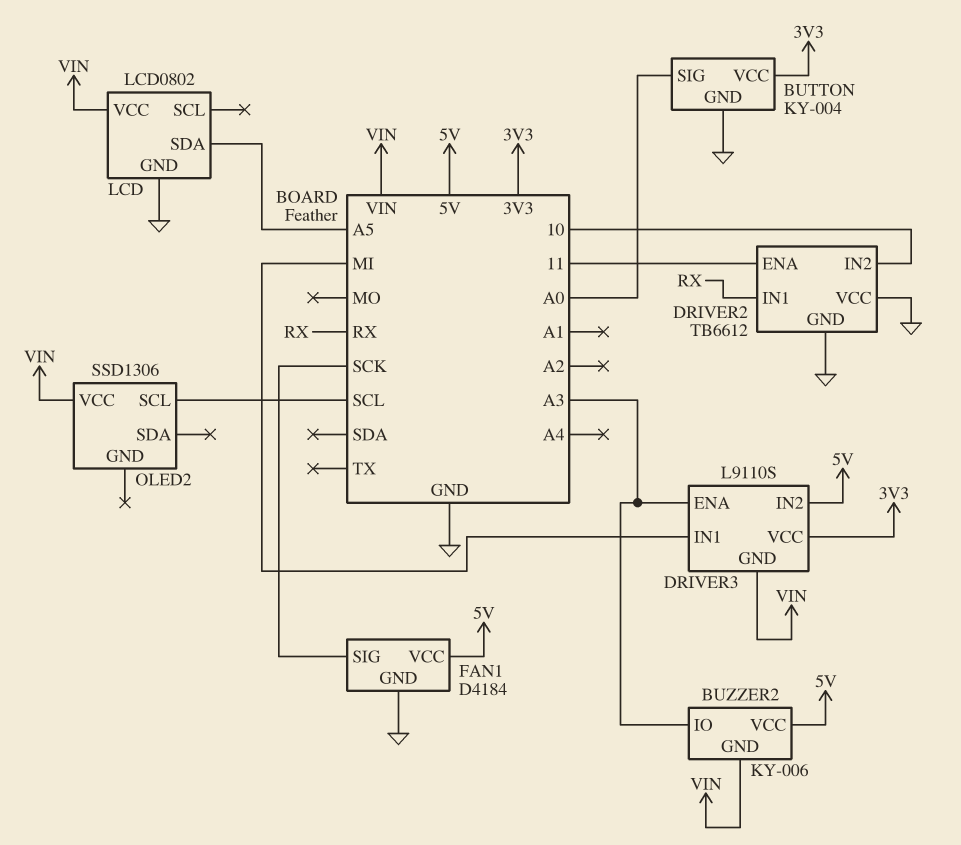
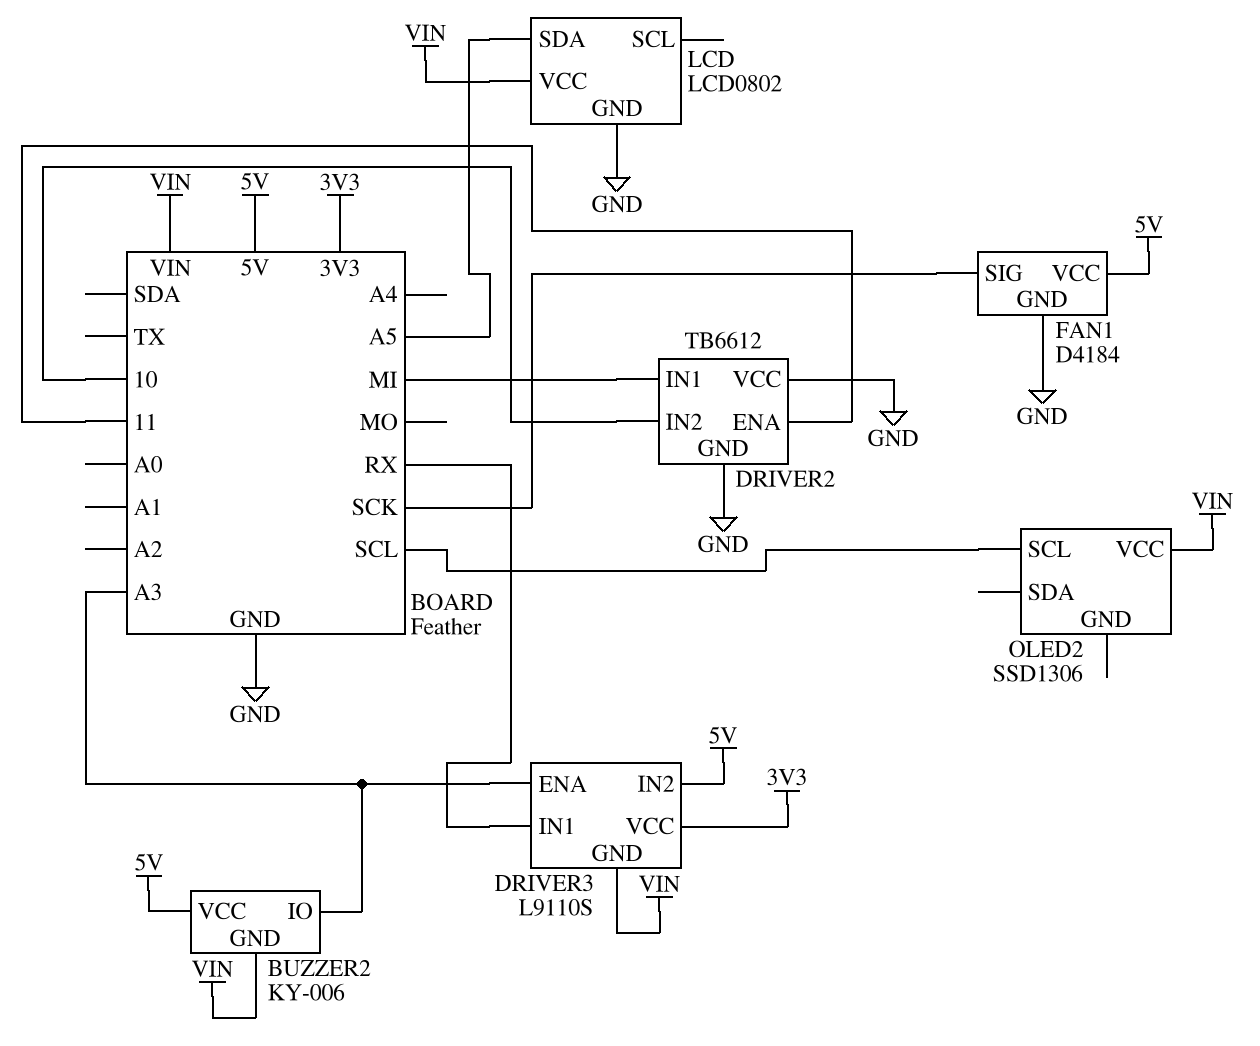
BUTTON: KY-004 -> none
BUTTON pin GND: GND -> none
BUTTON pin SIG: A0 -> none
BUTTON pin VCC: 3V3 -> none
DRIVER2 pin IN1: RX -> MI
DRIVER3 pin IN1: MI -> RX

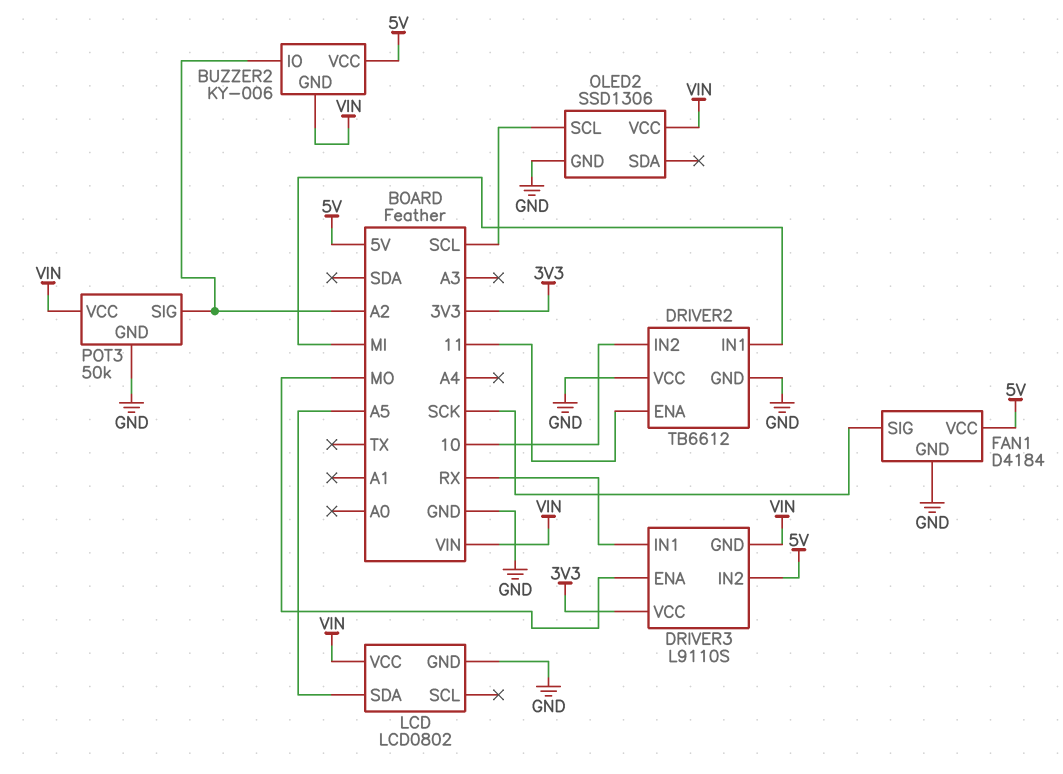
BUZZER2 pin IO: A3 -> A2
DRIVER3 pin ENA: A3 -> MO
OLED2 pin GND: none -> GND
POT3: none -> 50k
POT3 pin GND: none -> GND
POT3 pin SIG: none -> A2
POT3 pin VCC: none -> VIN

